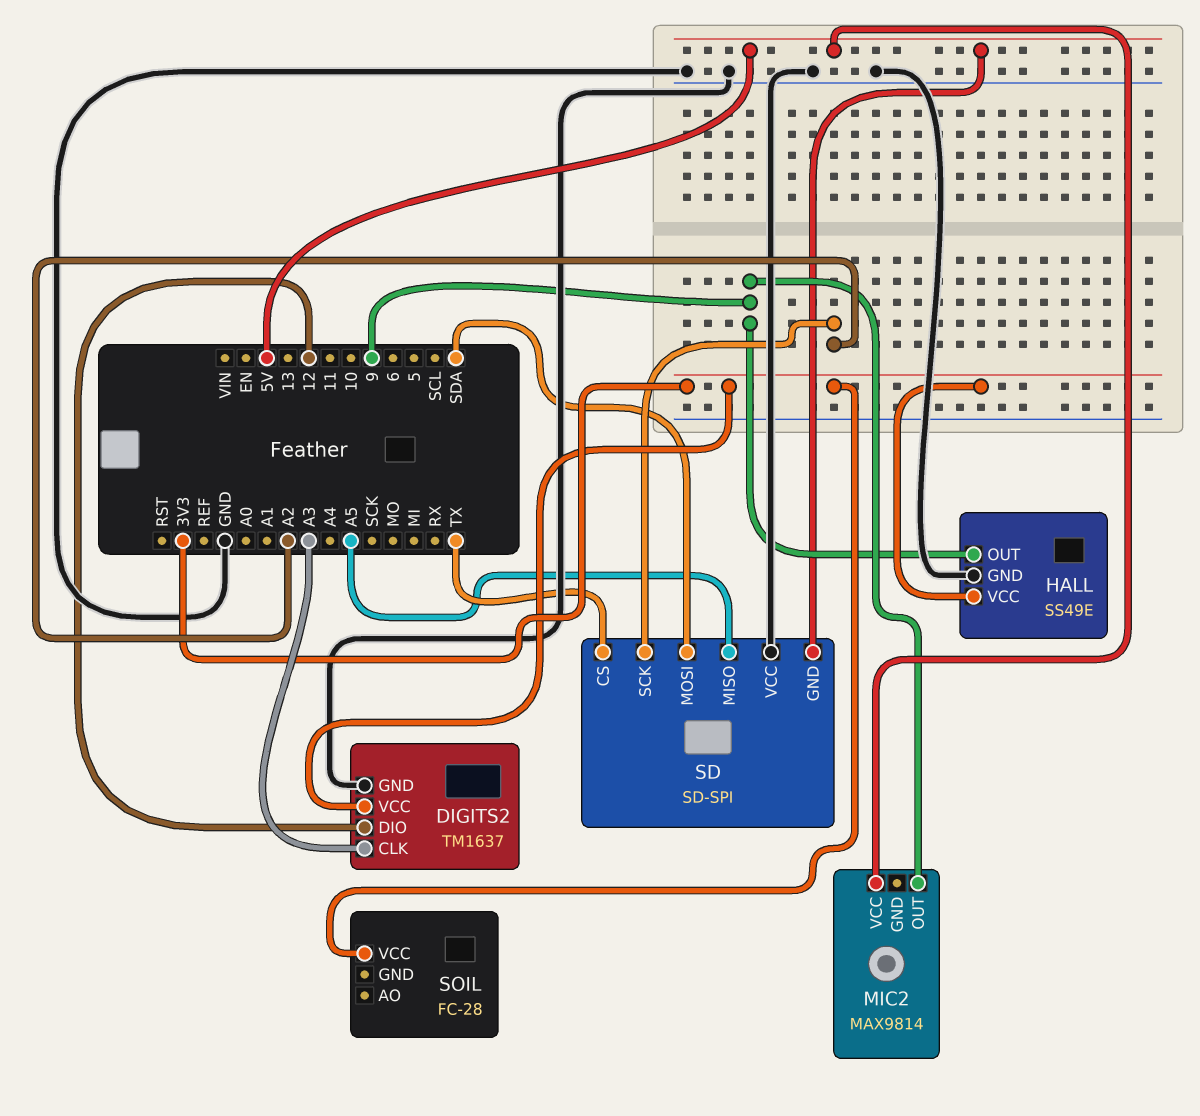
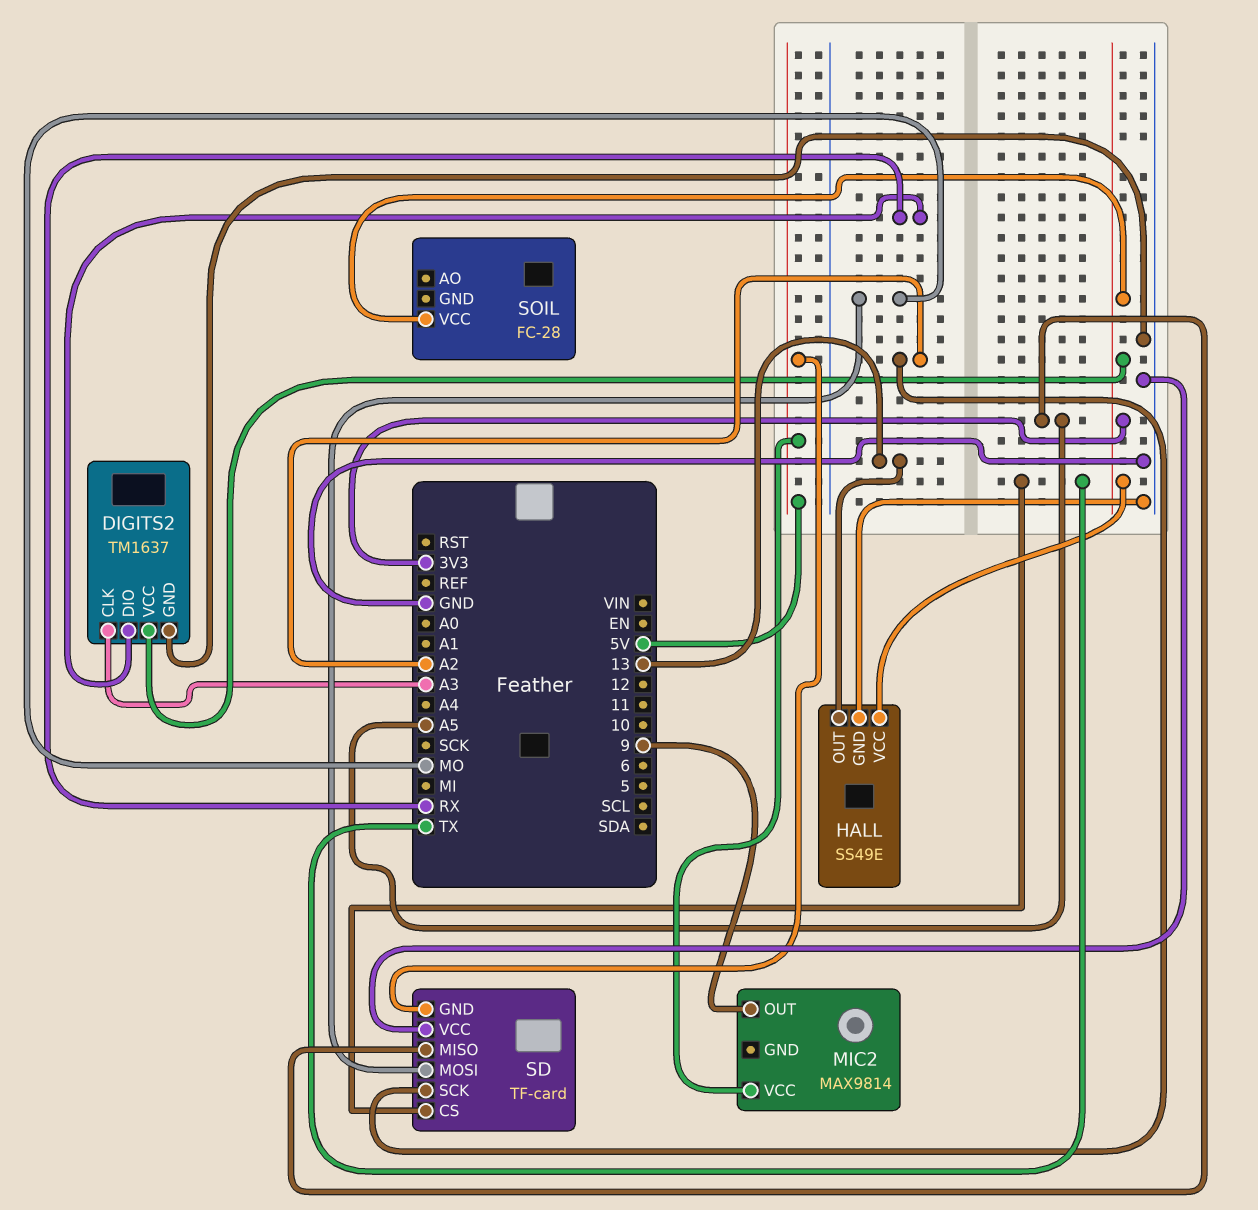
DIGITS2 pin DIO: 12 -> RX
HALL pin OUT: 9 -> 13
SD: SD-SPI -> TF-card
SD pin MOSI: SDA -> MO

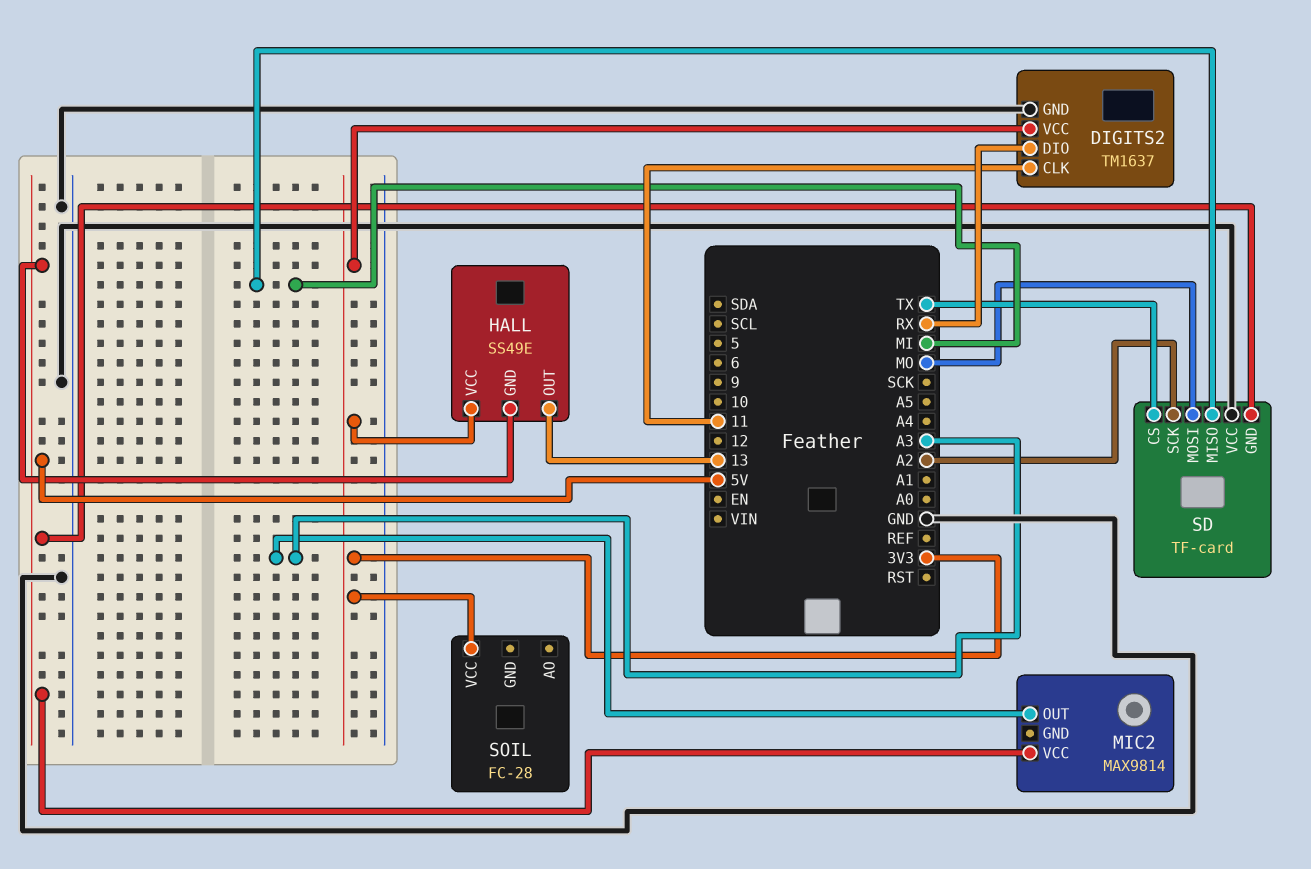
DIGITS2 pin CLK: A3 -> 11
HALL pin GND: GND -> 5V
MIC2 pin OUT: 9 -> A3
SD pin MISO: A5 -> MI

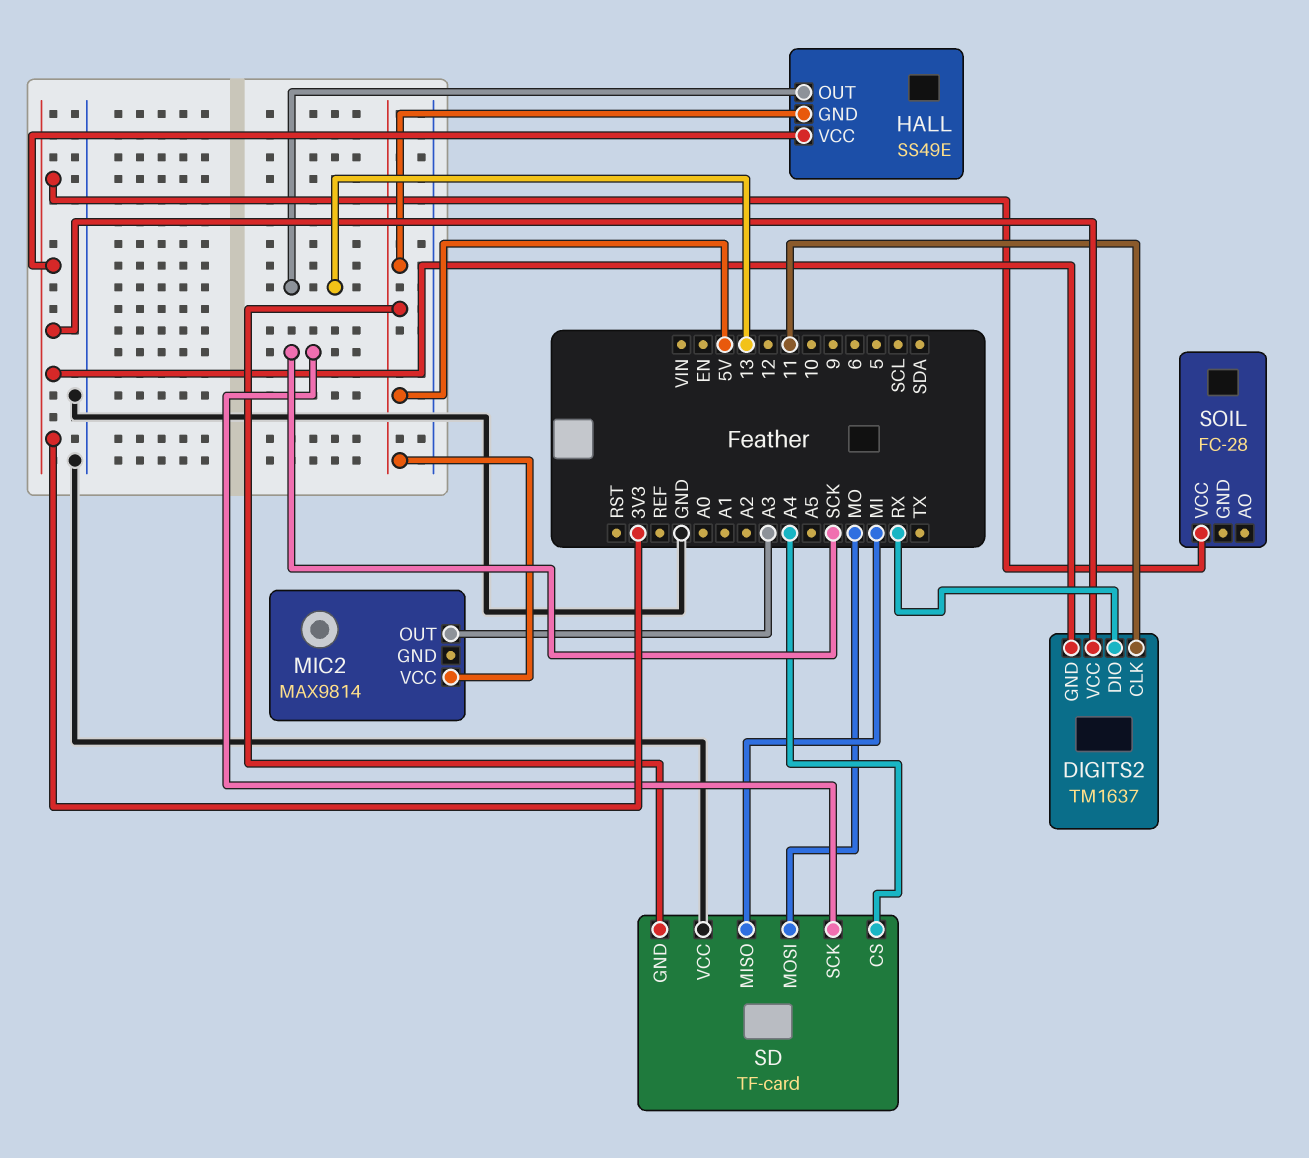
DIGITS2 pin GND: GND -> 3V3
SD pin CS: TX -> A4
SD pin SCK: A2 -> SCK

